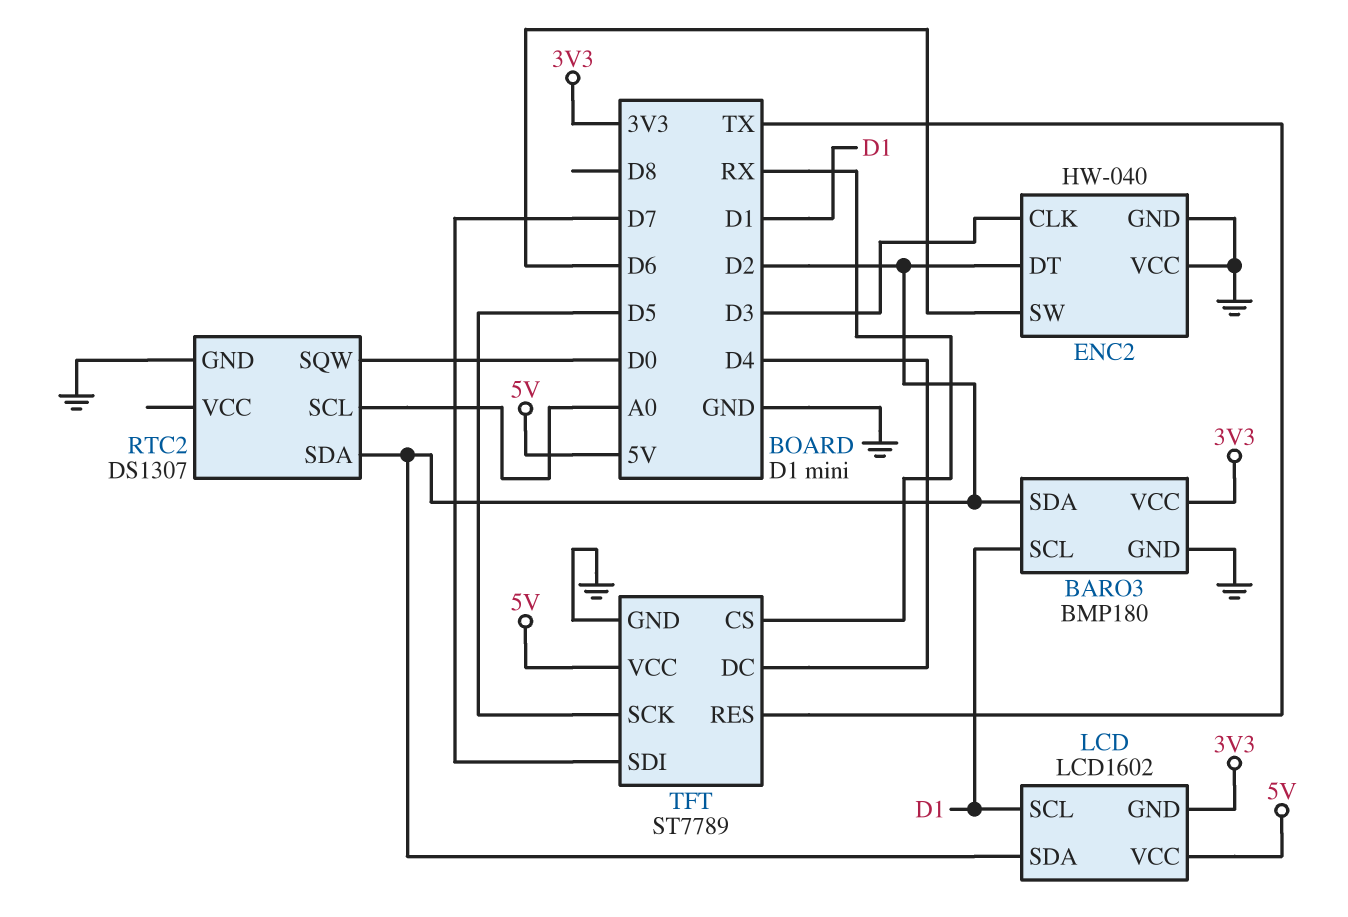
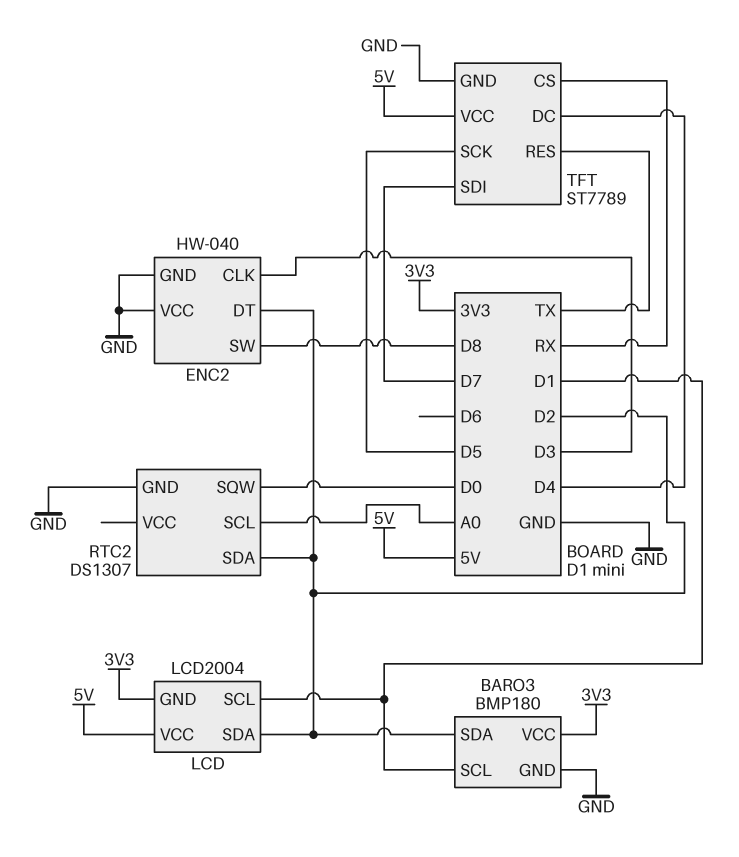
ENC2 pin SW: D6 -> D8
LCD: LCD1602 -> LCD2004

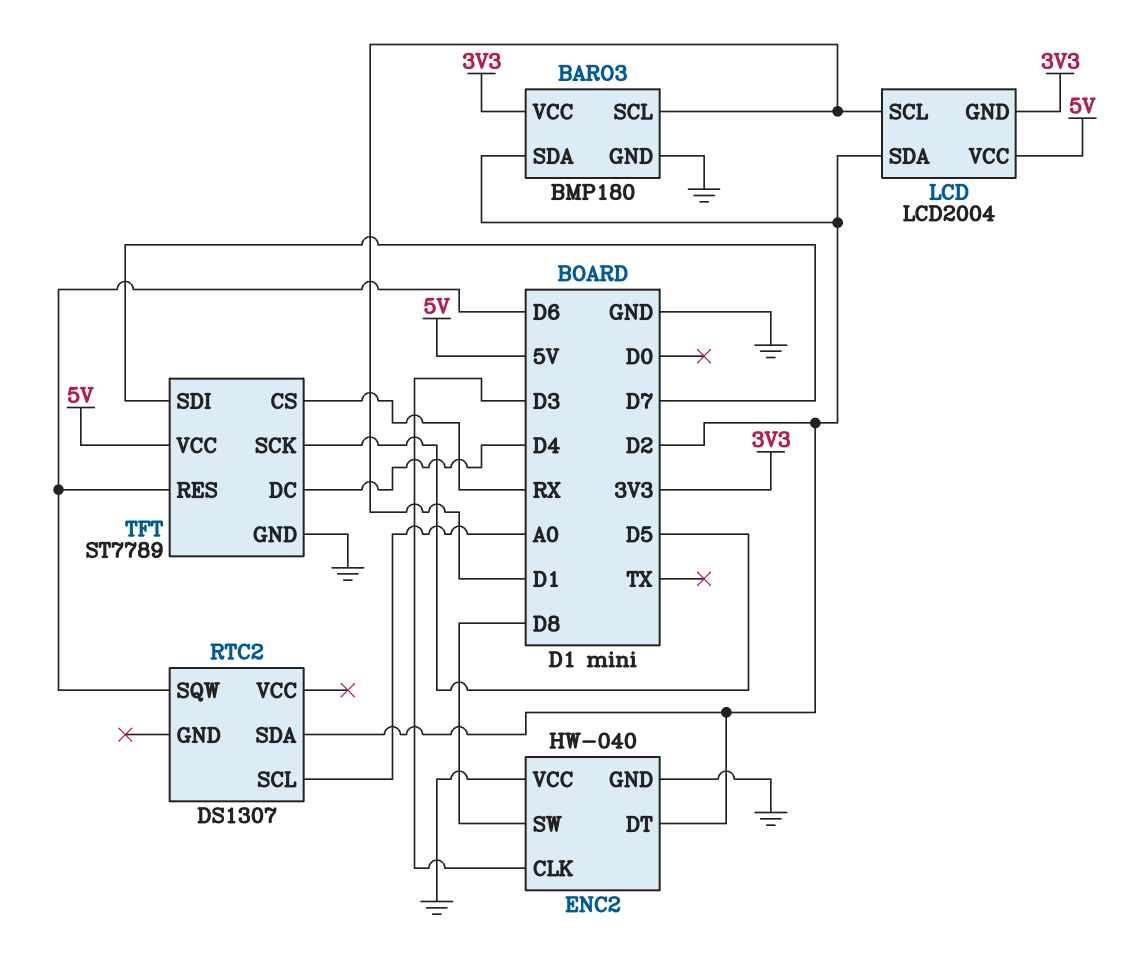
RTC2 pin GND: GND -> none
RTC2 pin SQW: D0 -> D6
TFT pin RES: TX -> D6

